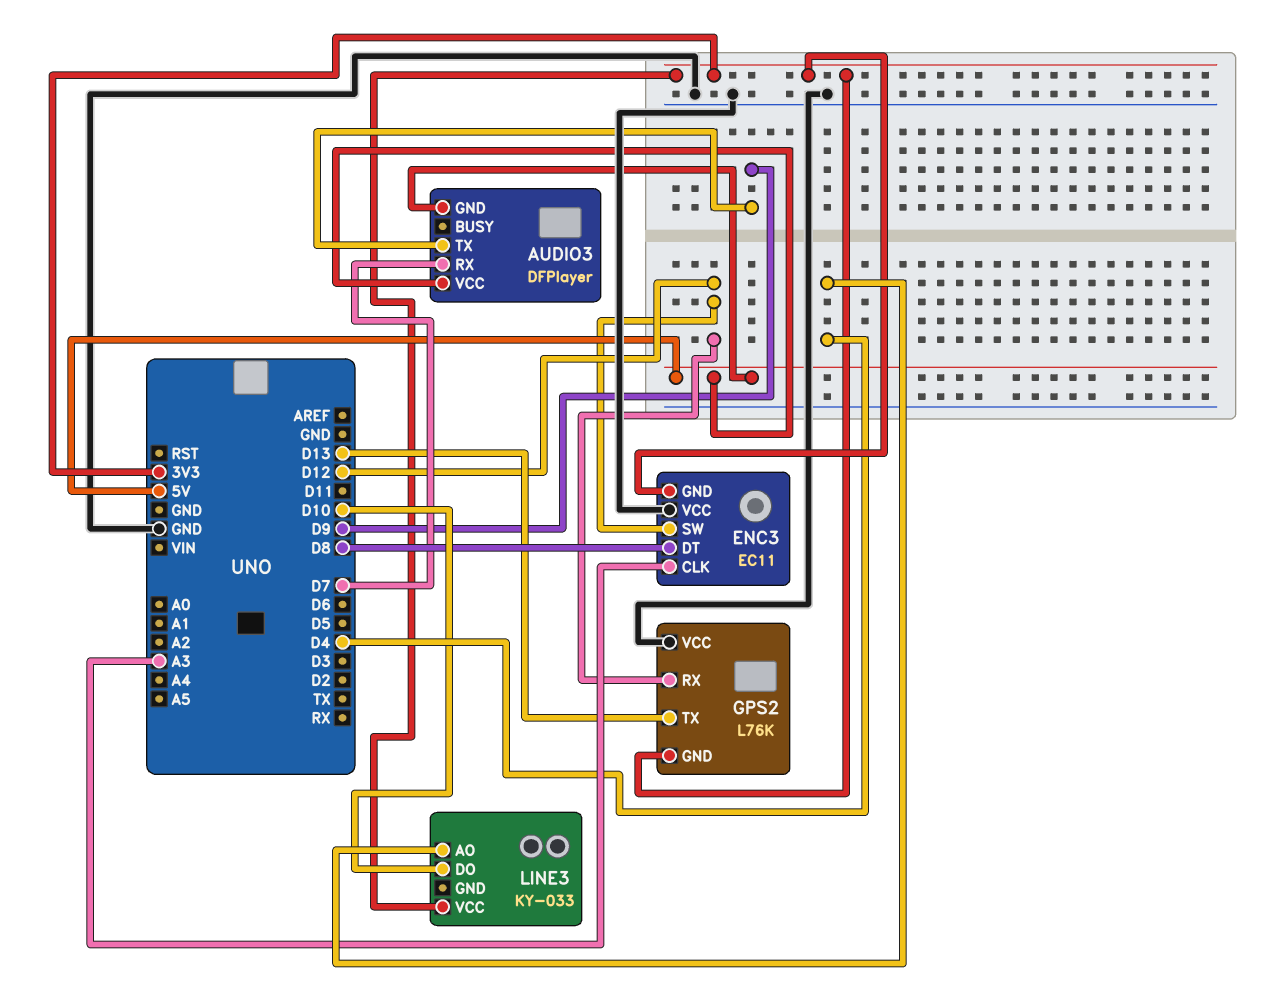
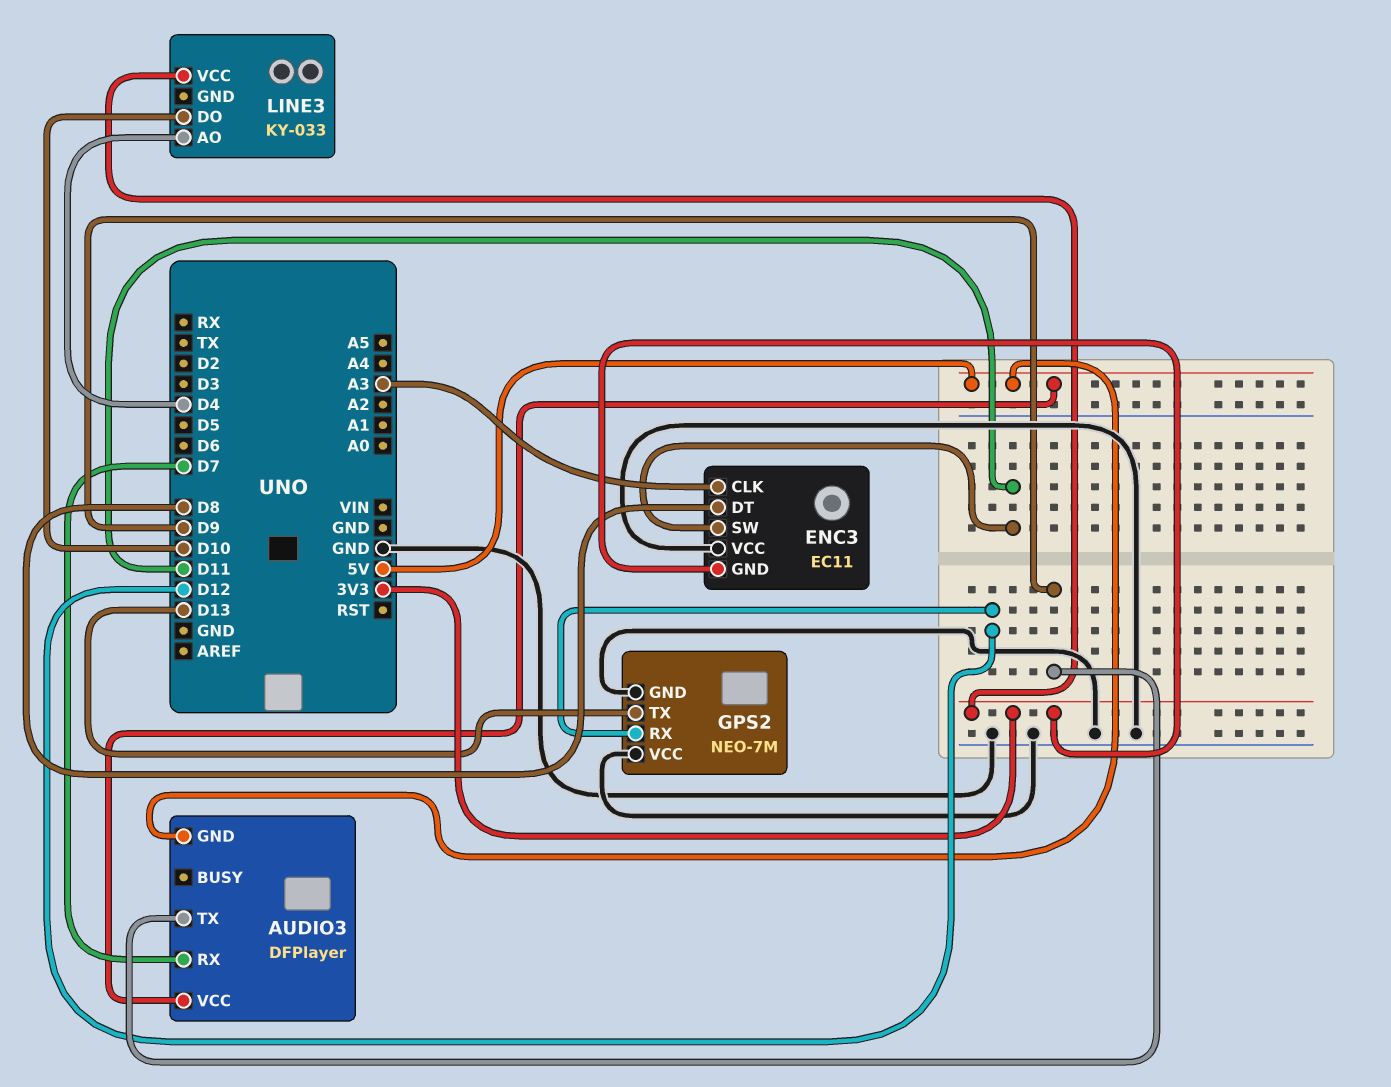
ENC3 pin SW: D12 -> D11
GPS2: L76K -> NEO-7M
GPS2 pin GND: 3V3 -> GND

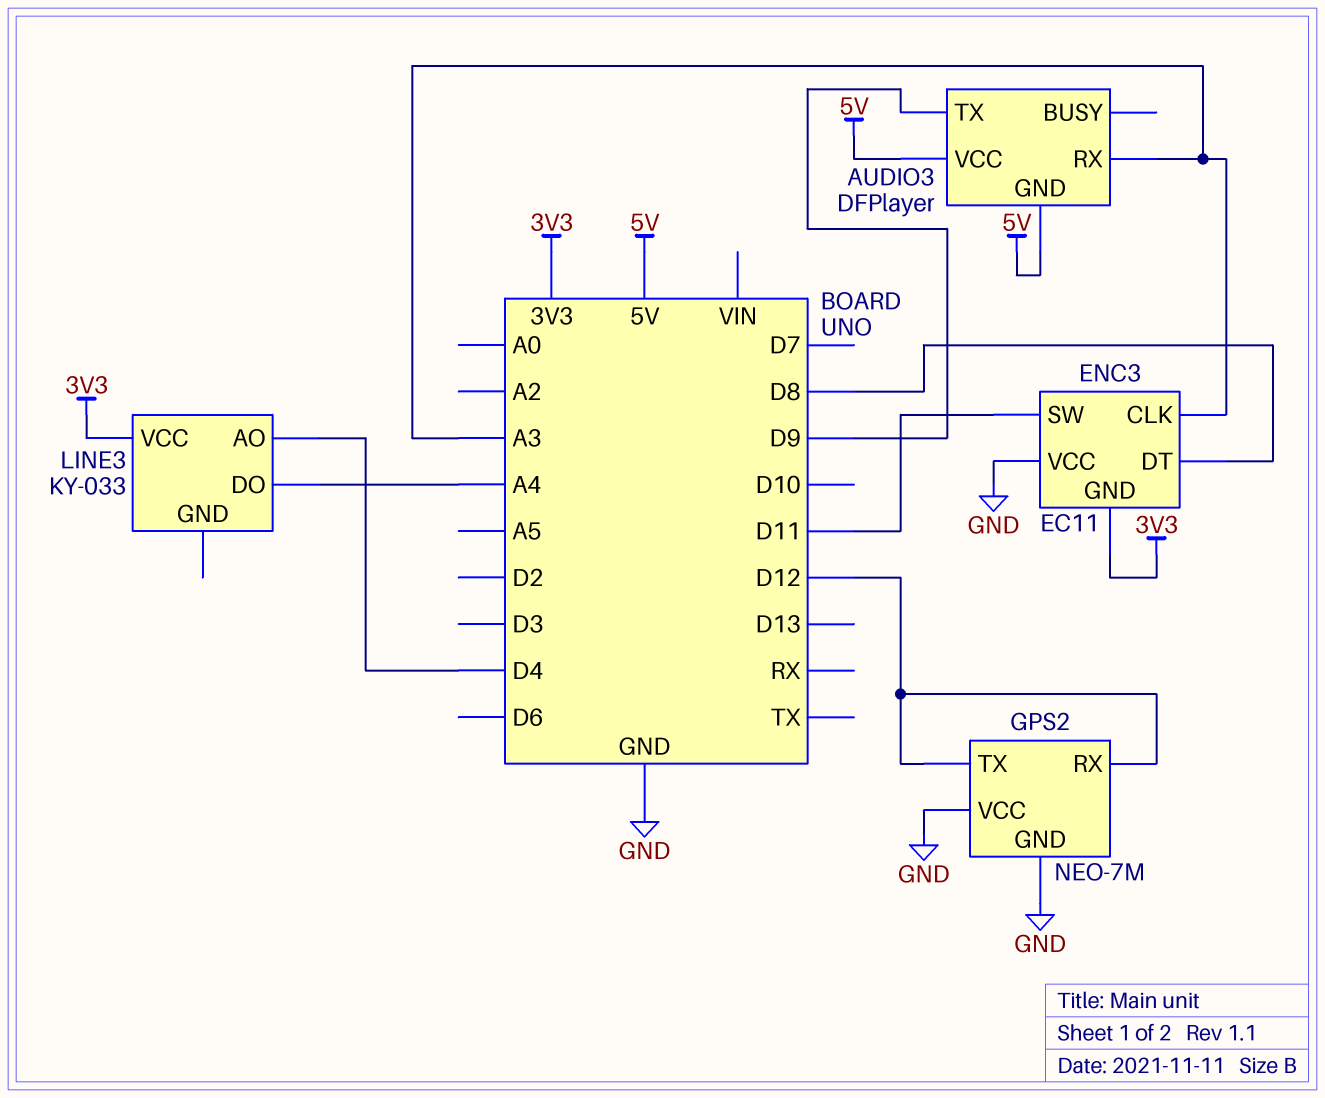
AUDIO3 pin RX: D7 -> A3
GPS2 pin TX: D13 -> D12
LINE3 pin DO: D10 -> A4

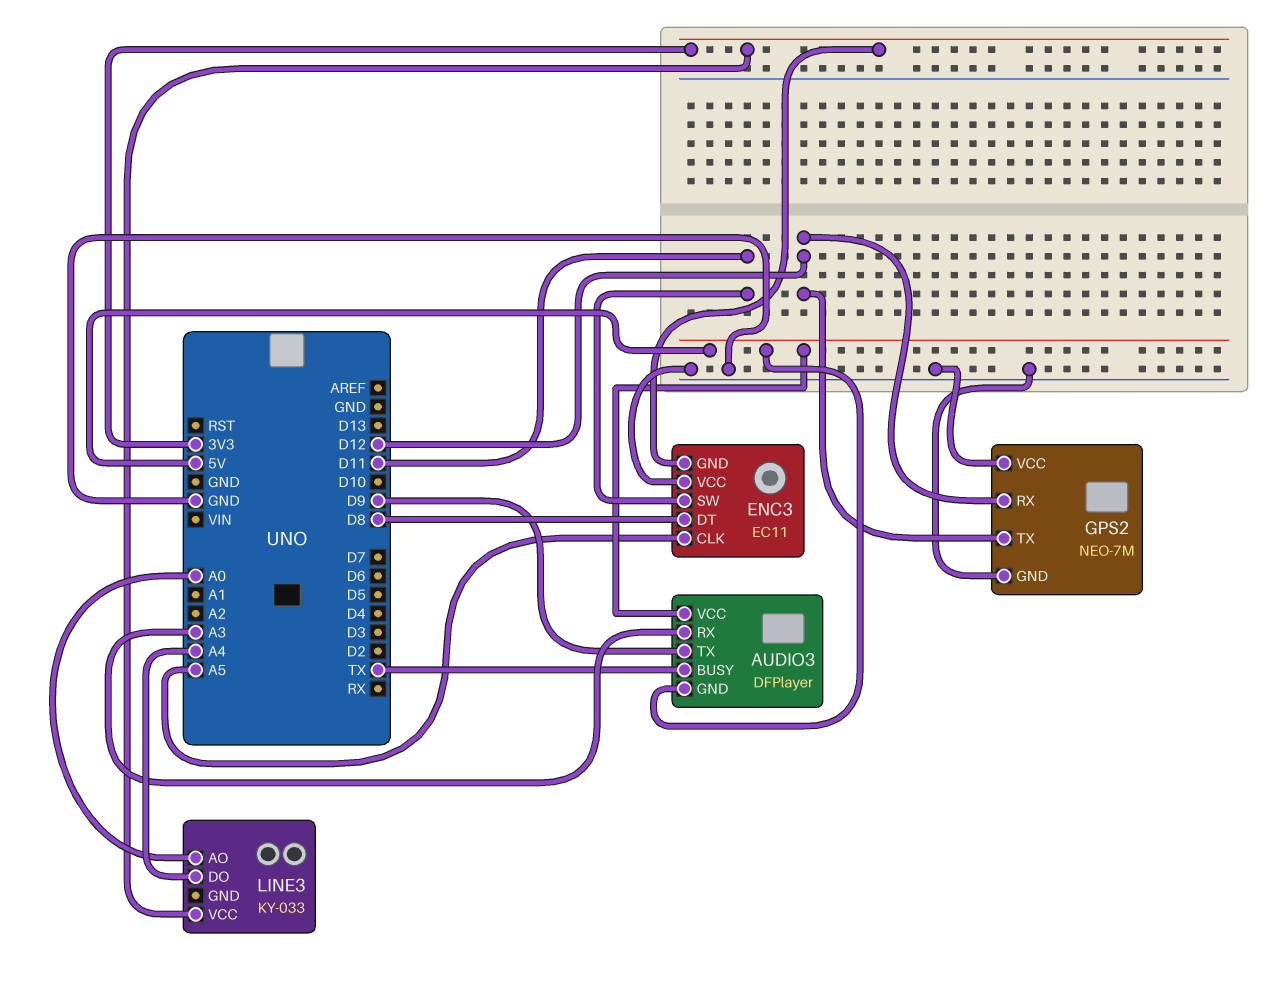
AUDIO3 pin BUSY: none -> TX
ENC3 pin CLK: A3 -> A5
LINE3 pin AO: D4 -> A0

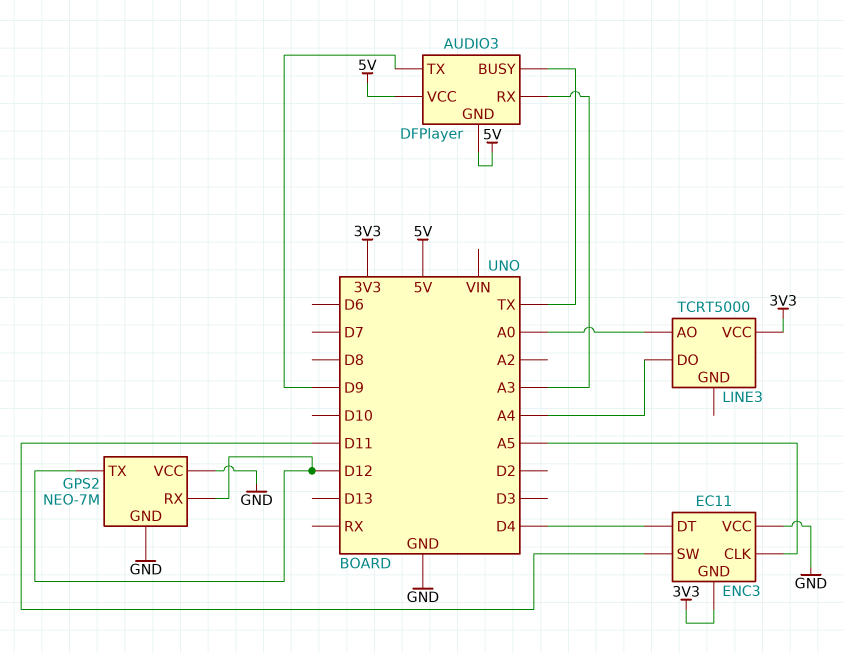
ENC3 pin DT: D8 -> D4
LINE3: KY-033 -> TCRT5000

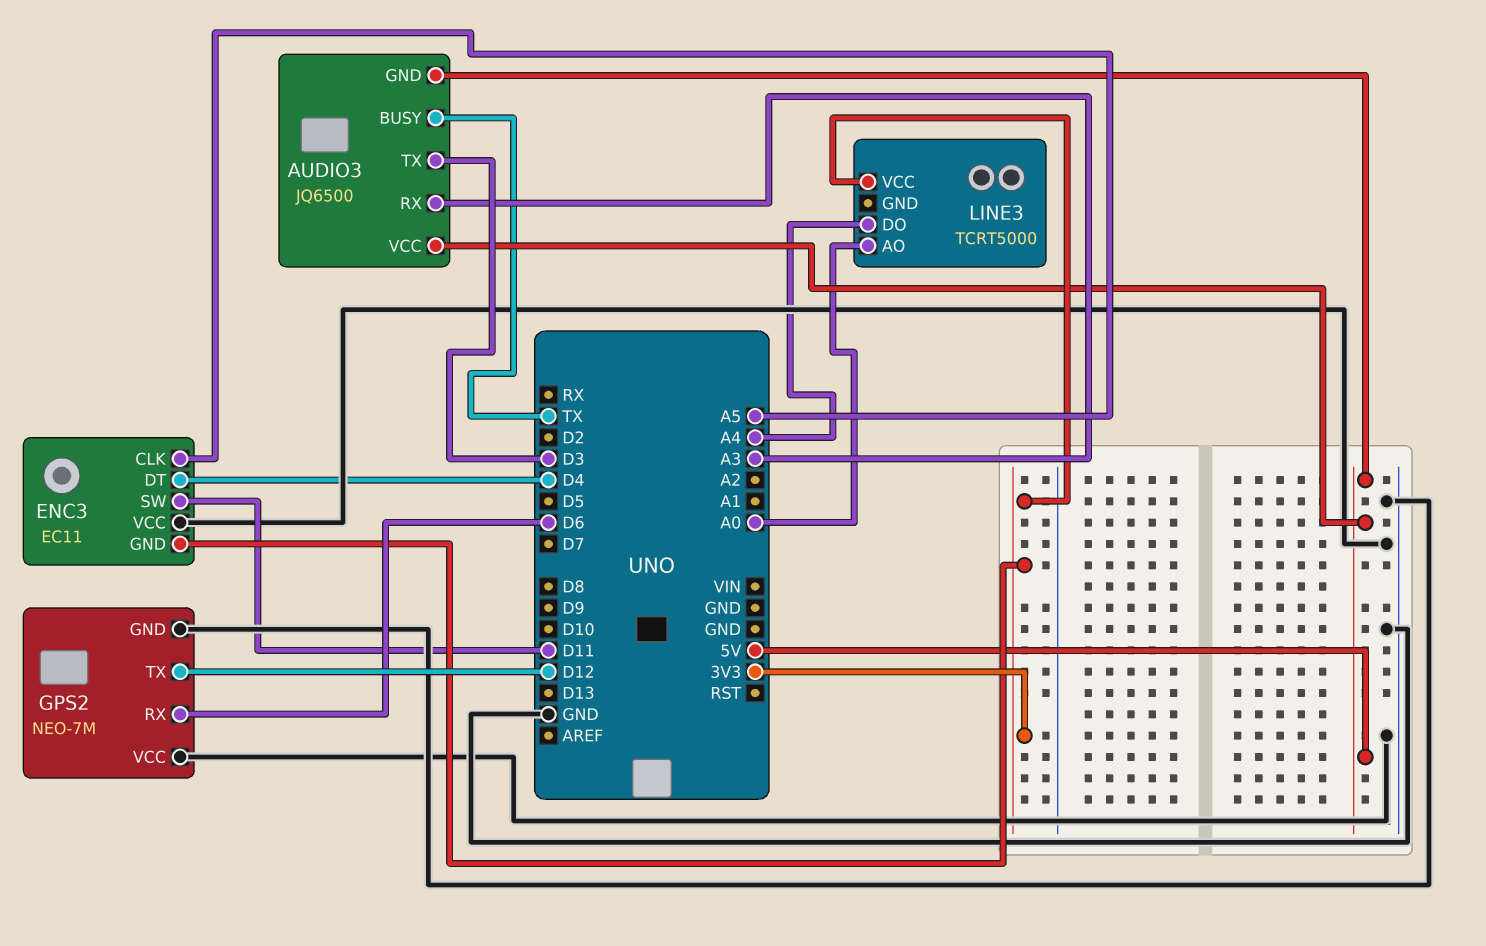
AUDIO3: DFPlayer -> JQ6500
AUDIO3 pin TX: D9 -> D3
GPS2 pin RX: D12 -> D6

